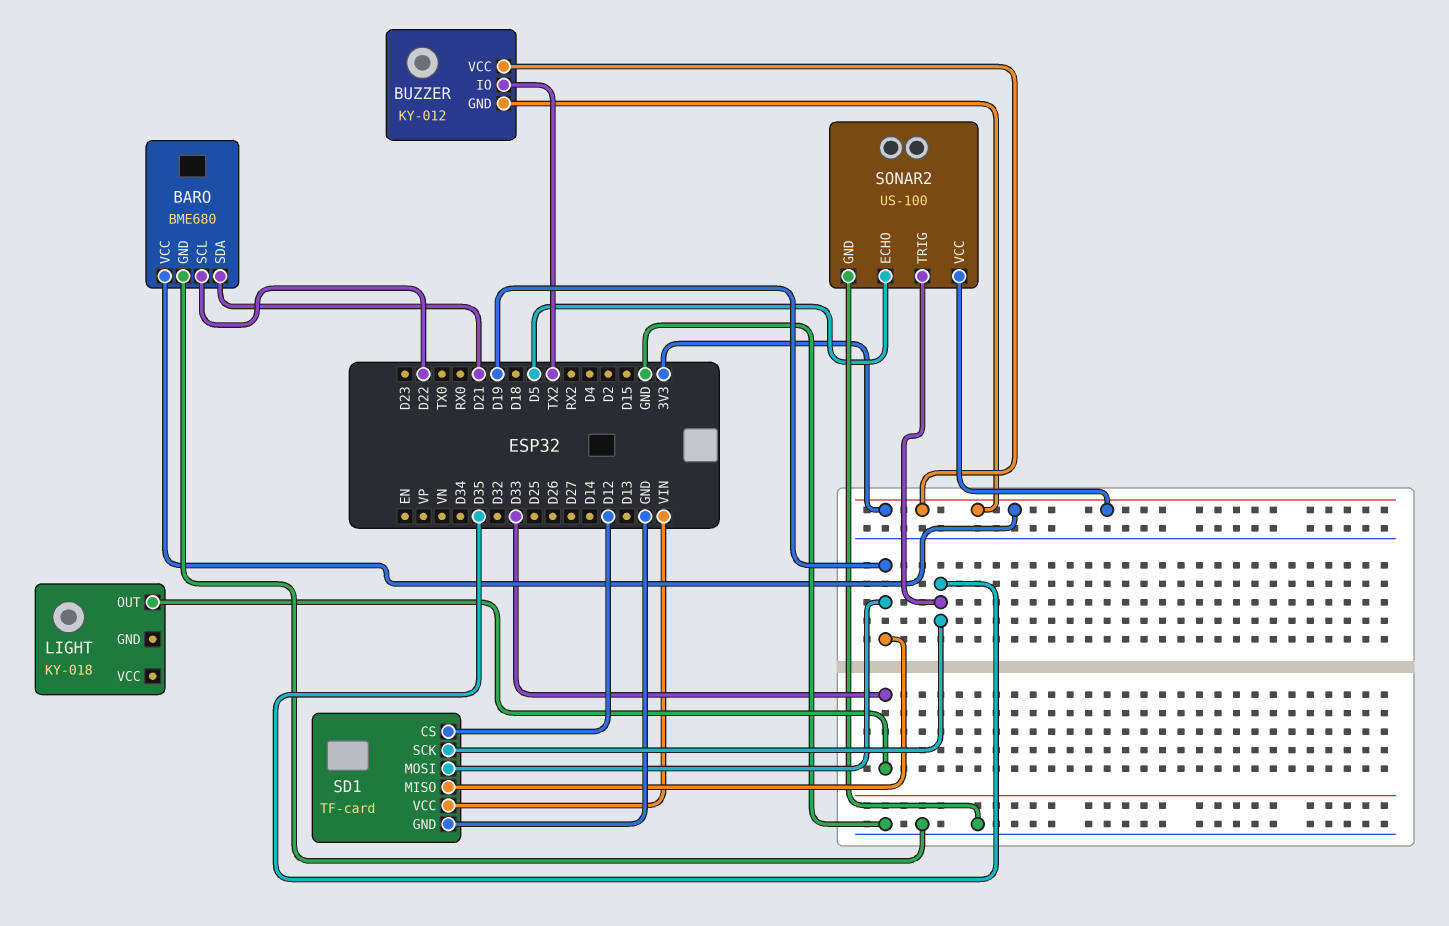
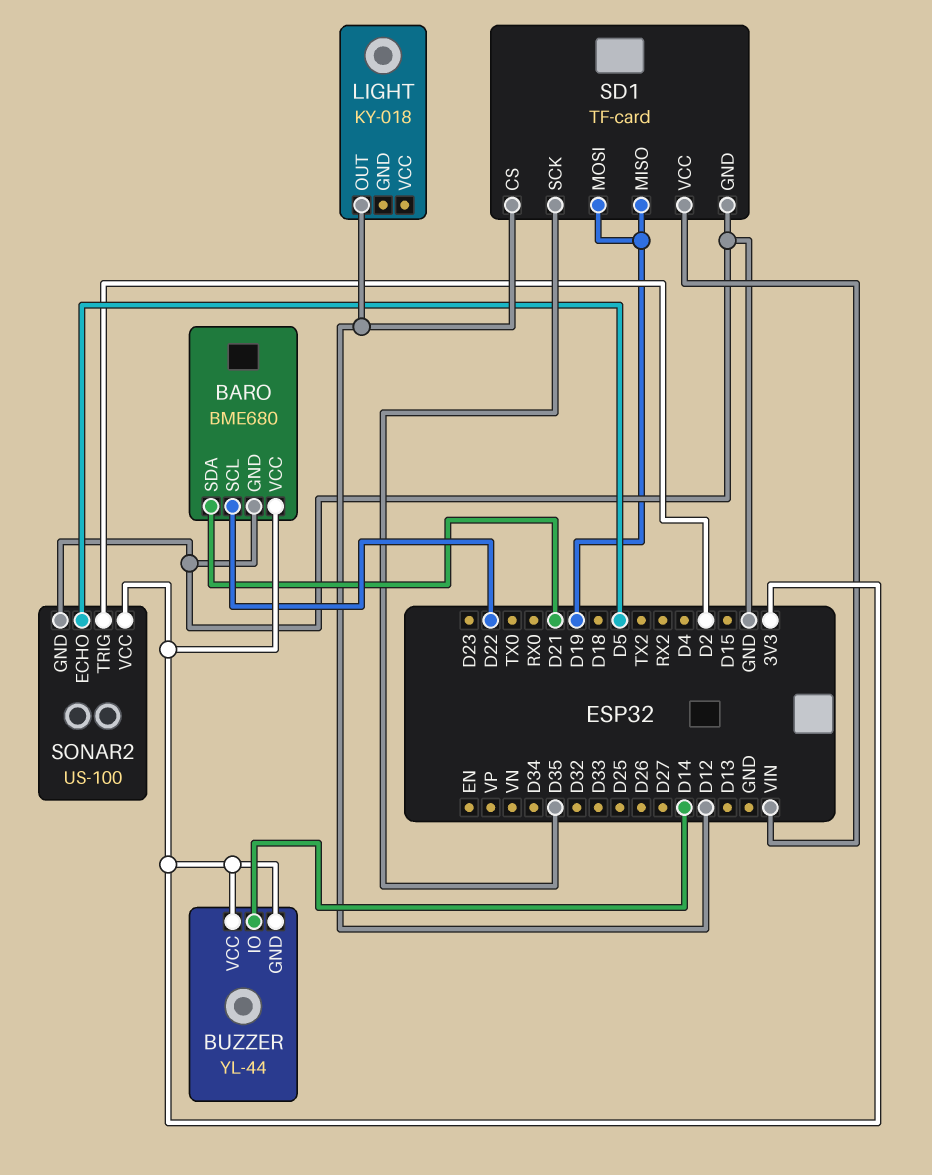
BUZZER: KY-012 -> YL-44
BUZZER pin IO: TX2 -> D14
LIGHT pin OUT: D33 -> D12
SONAR2 pin TRIG: D35 -> D2

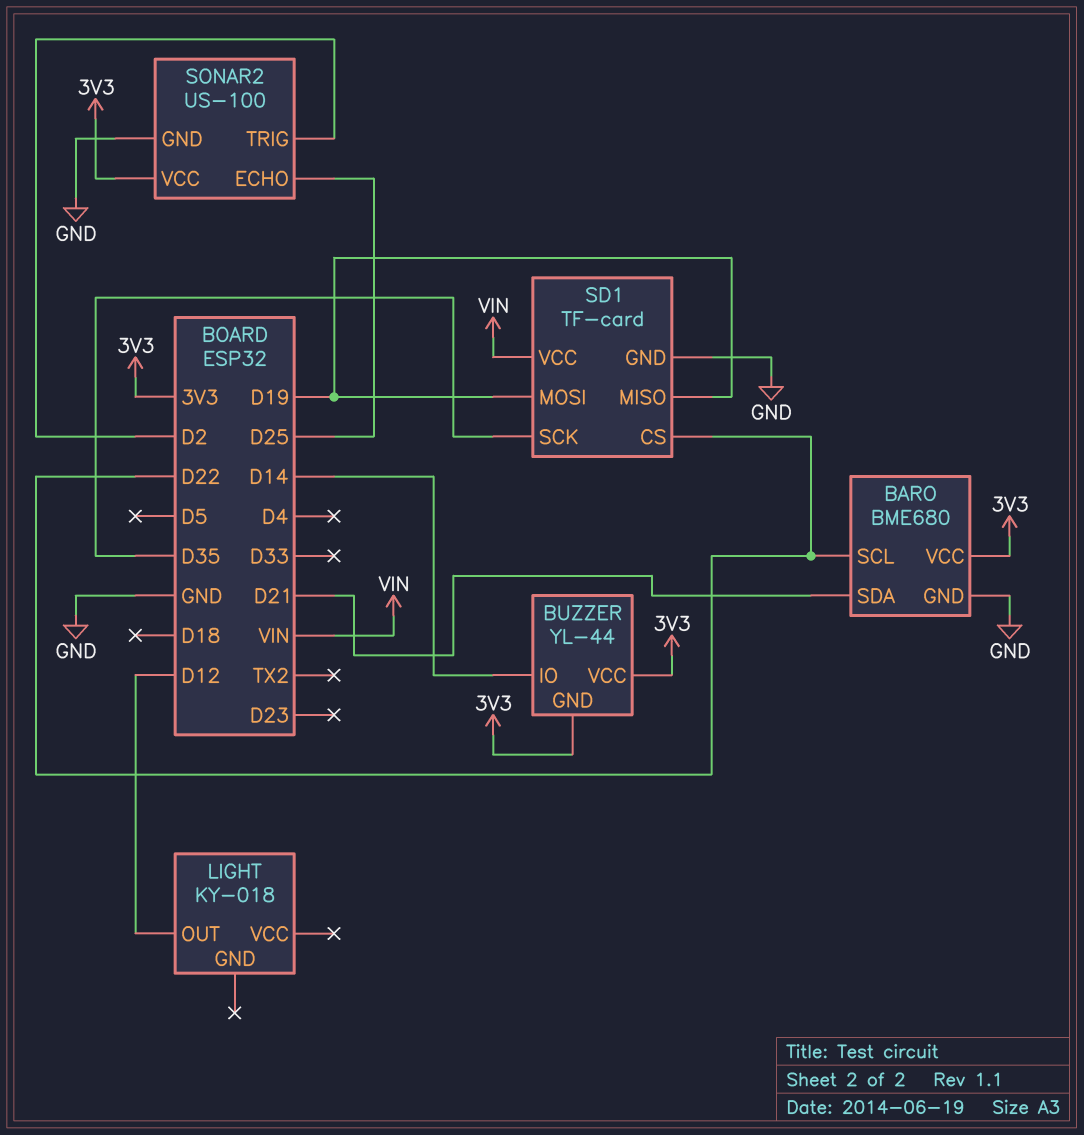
SD1 pin CS: D12 -> D22
SONAR2 pin ECHO: D5 -> D25

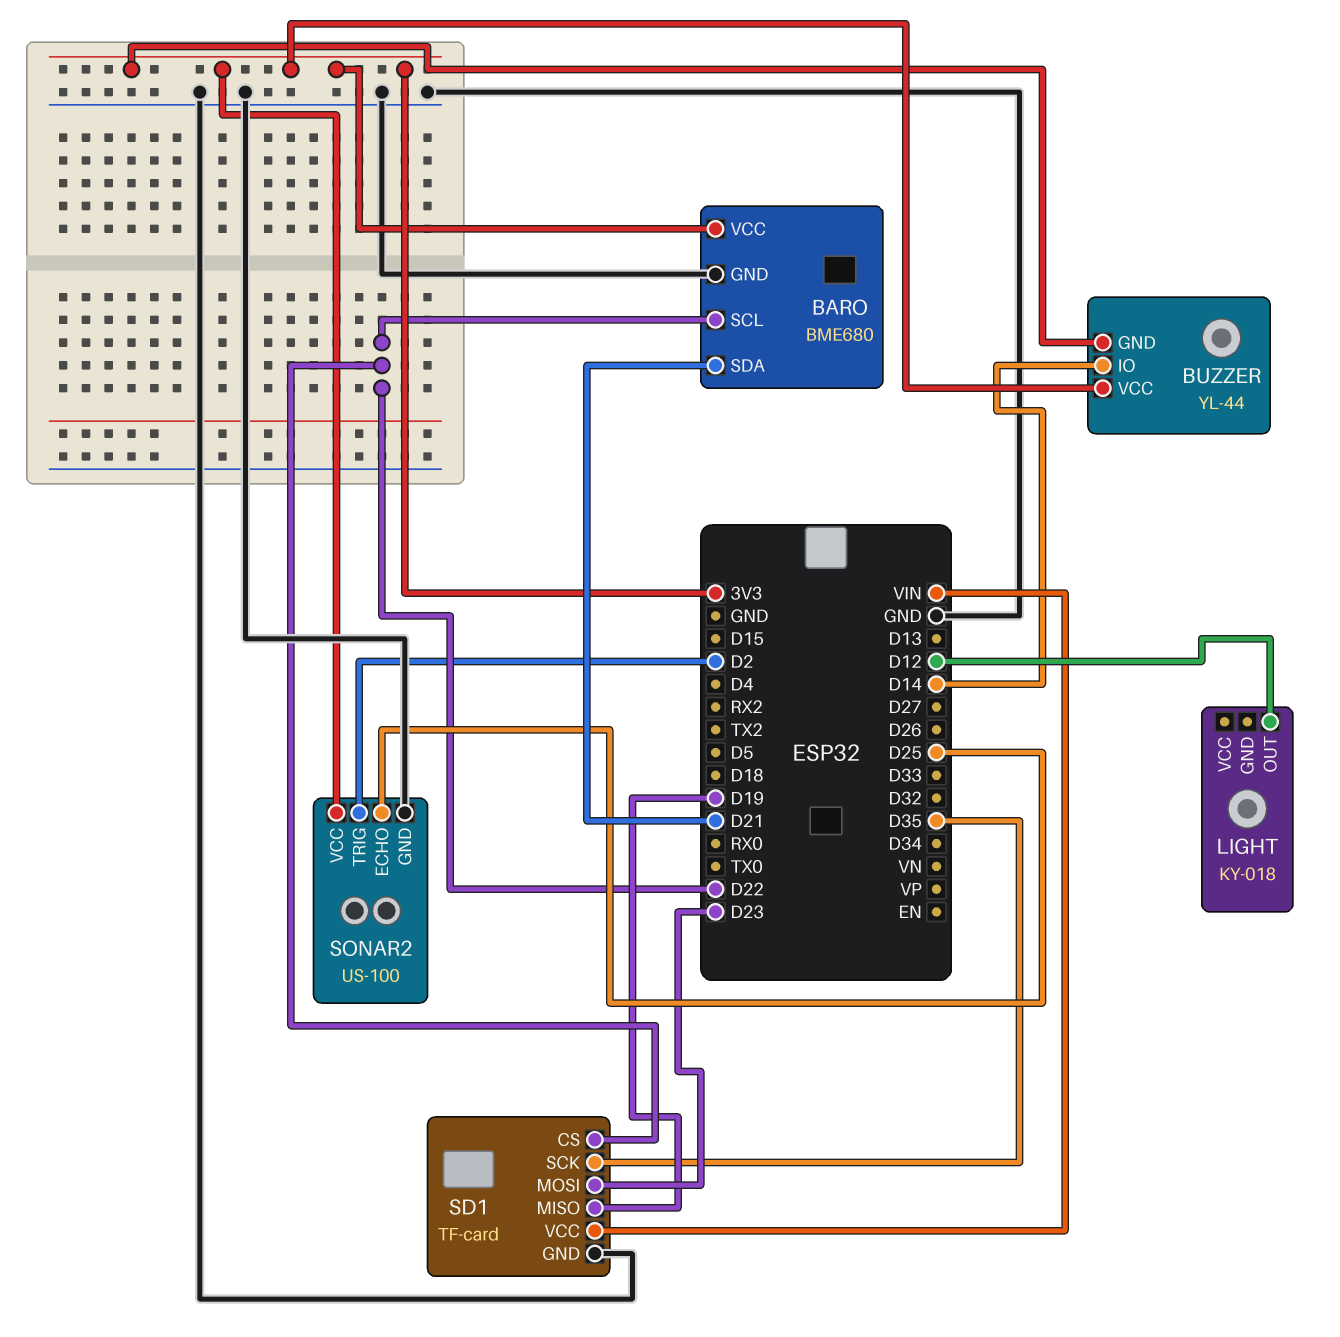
SD1 pin MOSI: D19 -> D23

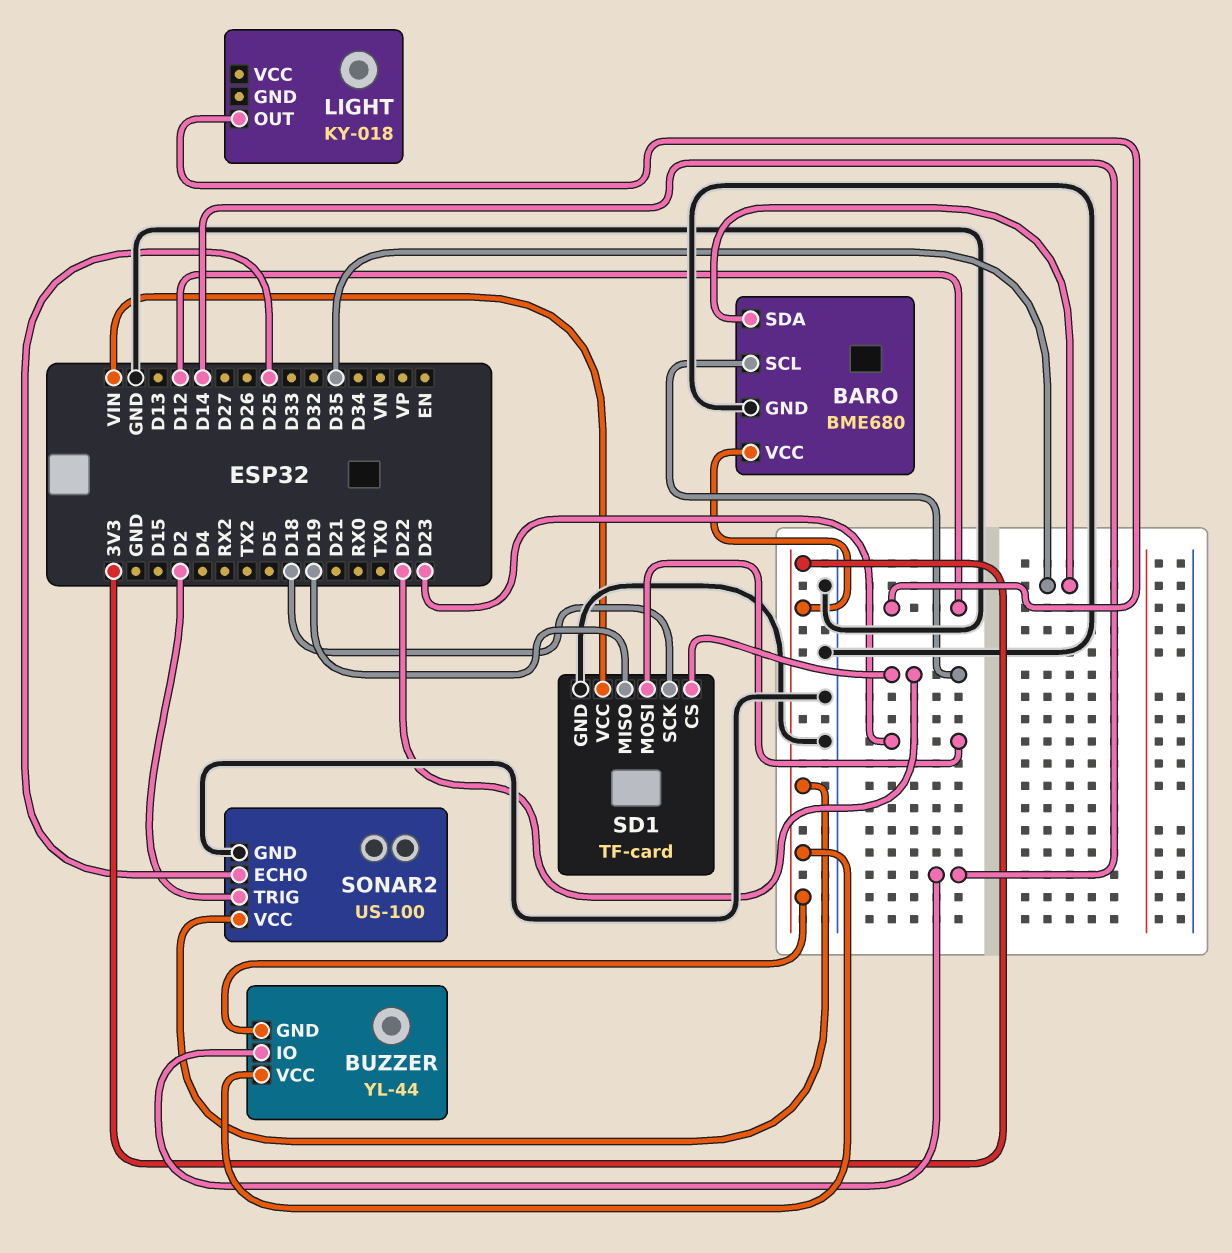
BARO pin SDA: D21 -> D35
SD1 pin SCK: D35 -> D18

